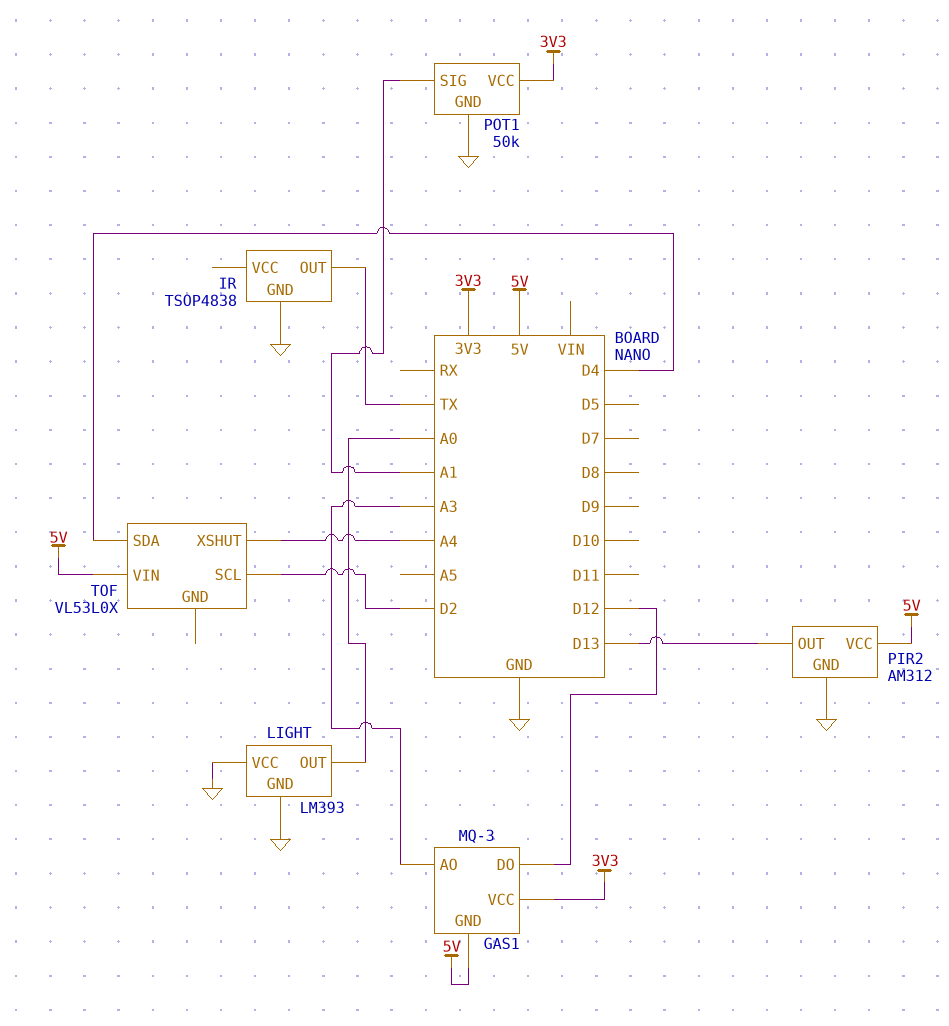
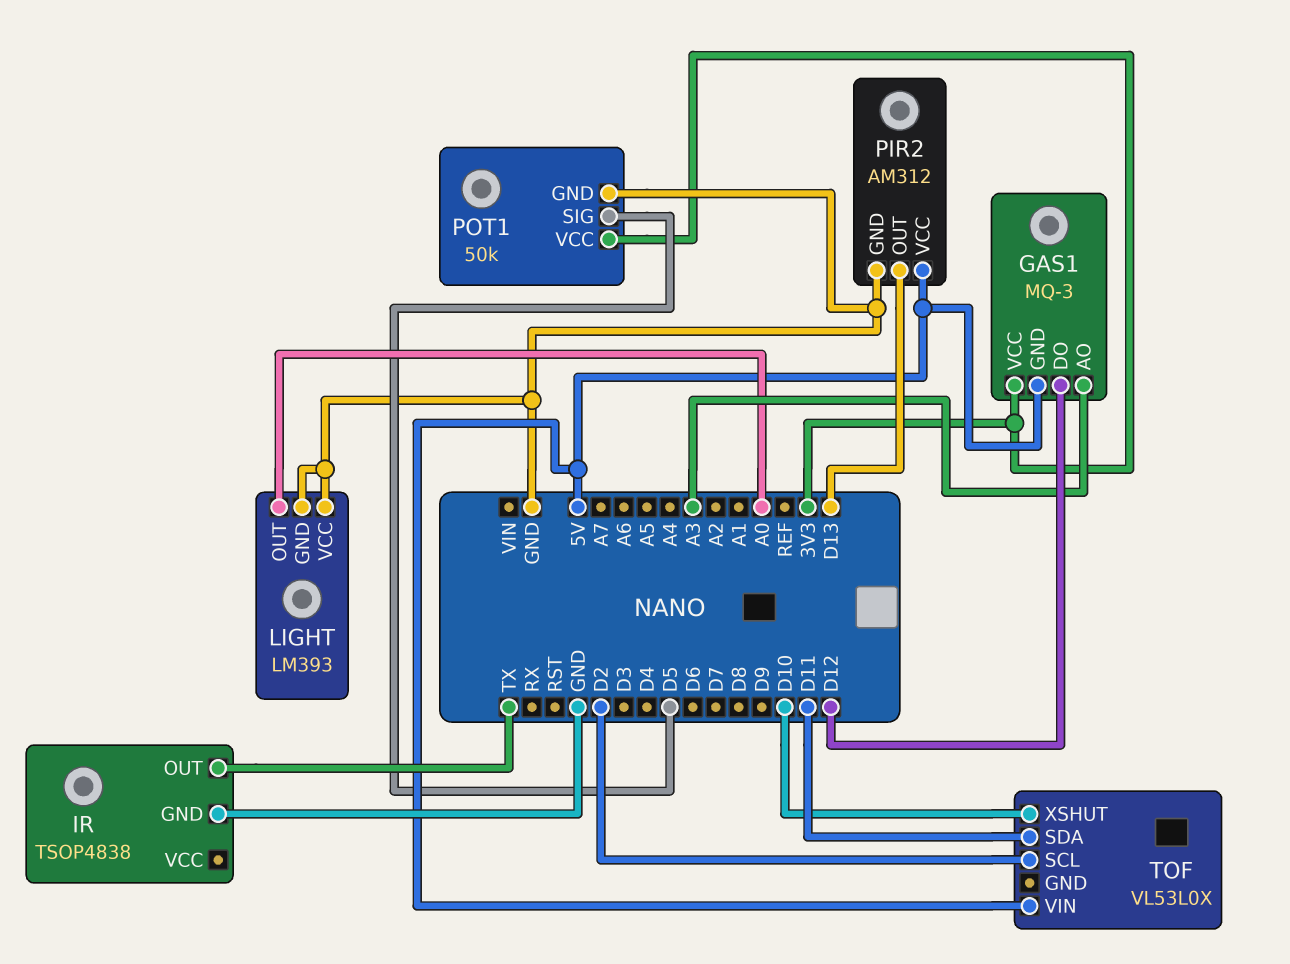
POT1 pin SIG: A1 -> D5
TOF pin SDA: D4 -> D11
TOF pin XSHUT: A4 -> D10

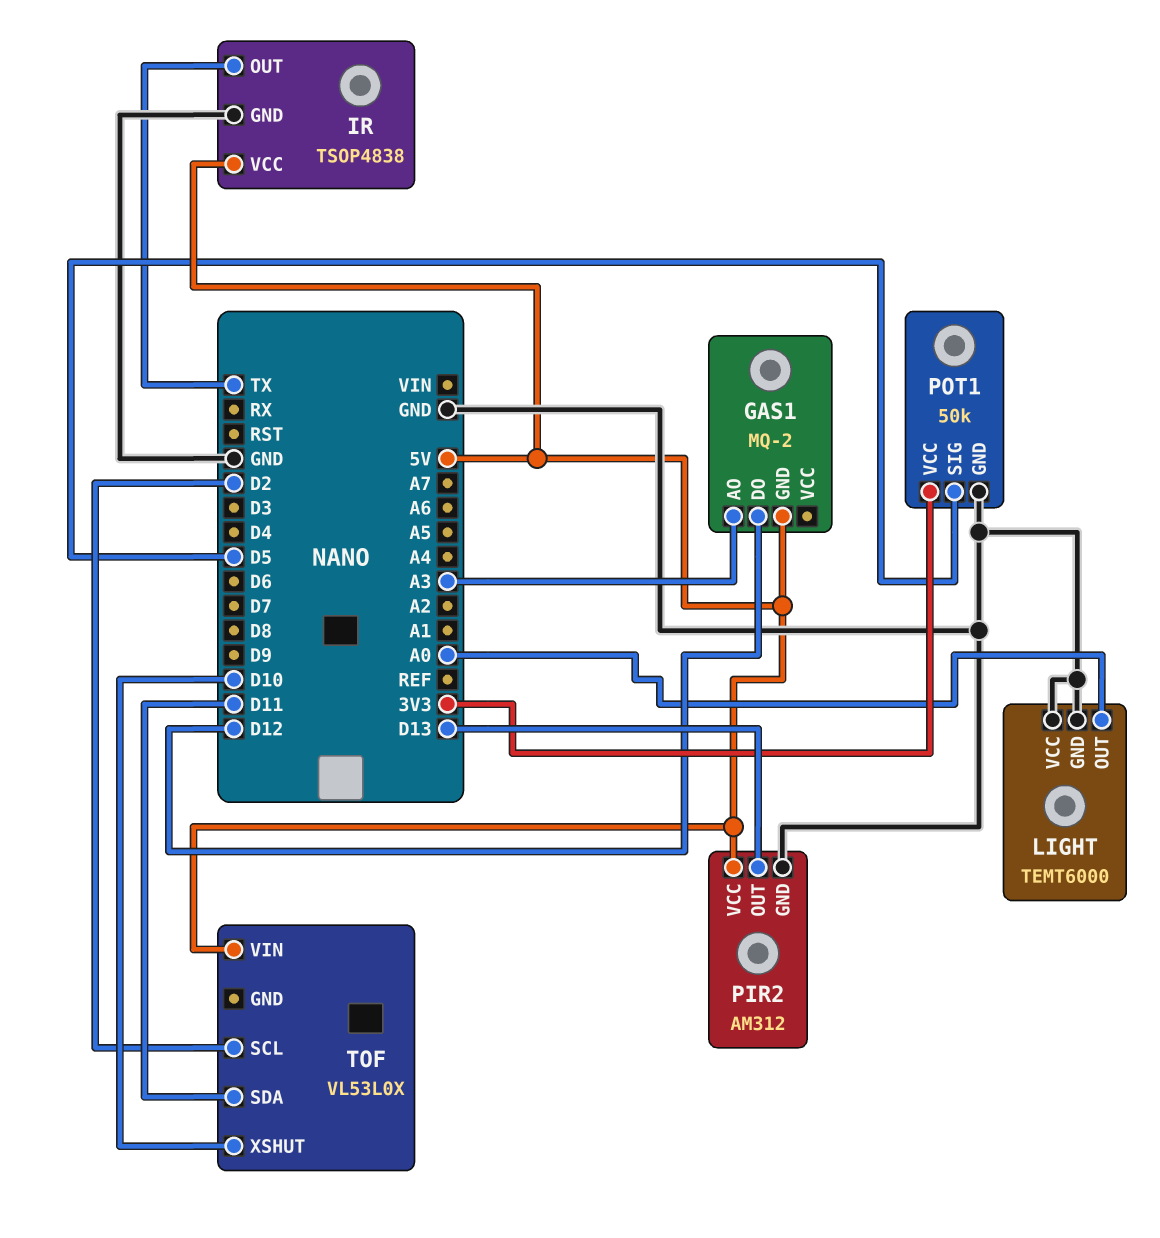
GAS1: MQ-3 -> MQ-2
GAS1 pin VCC: 3V3 -> none
IR pin VCC: none -> 5V
LIGHT: LM393 -> TEMT6000

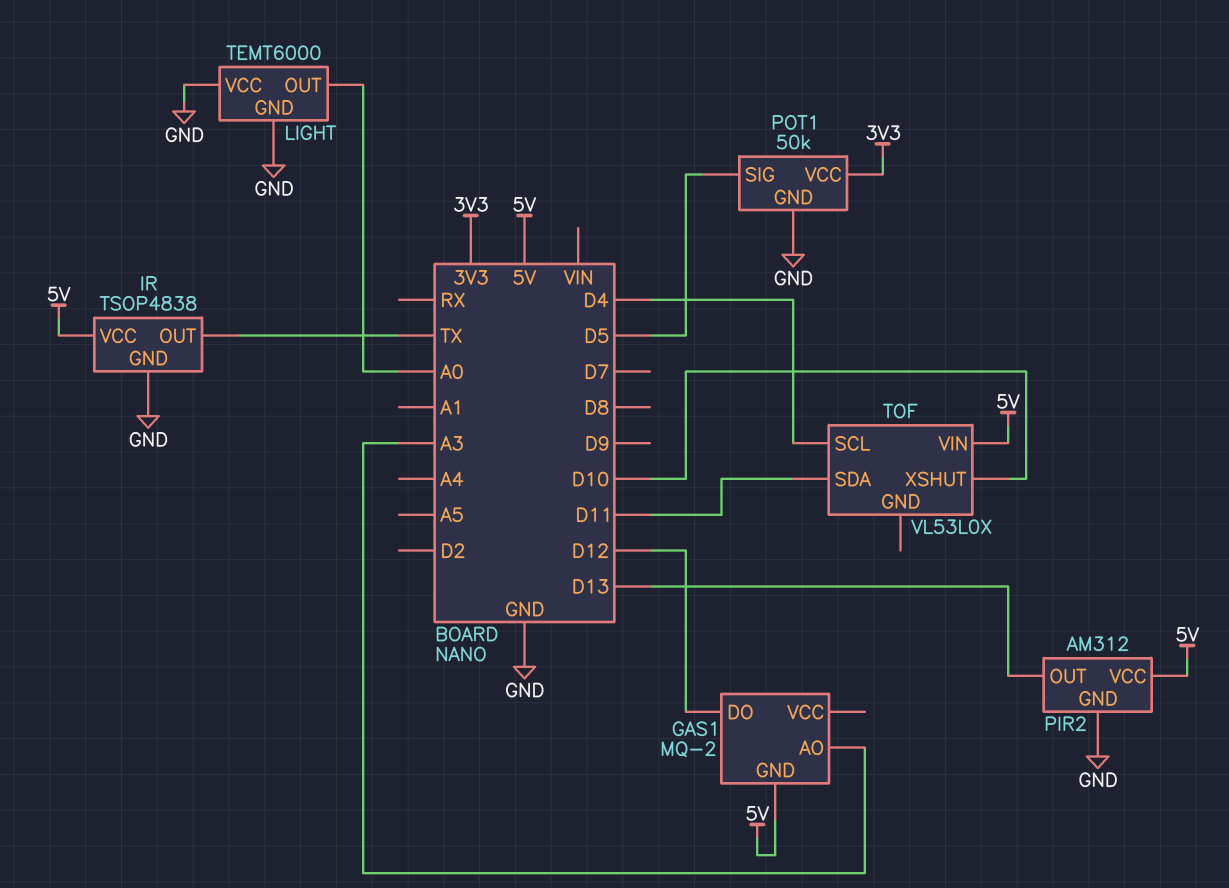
TOF pin SCL: D2 -> D4

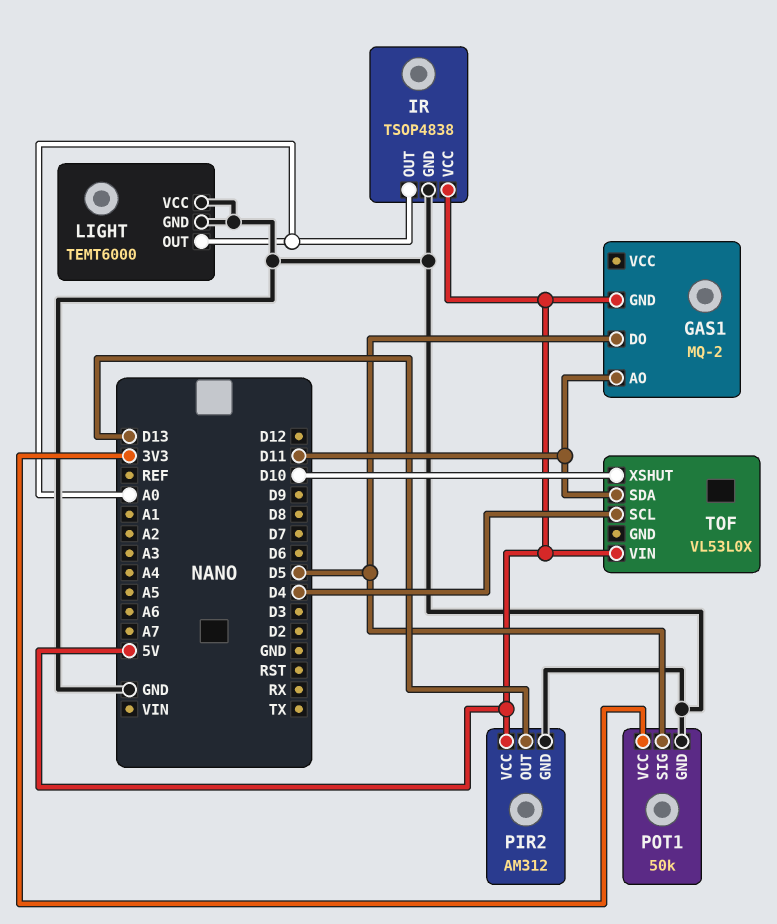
GAS1 pin AO: A3 -> D11
GAS1 pin DO: D12 -> D5
IR pin OUT: TX -> A0

